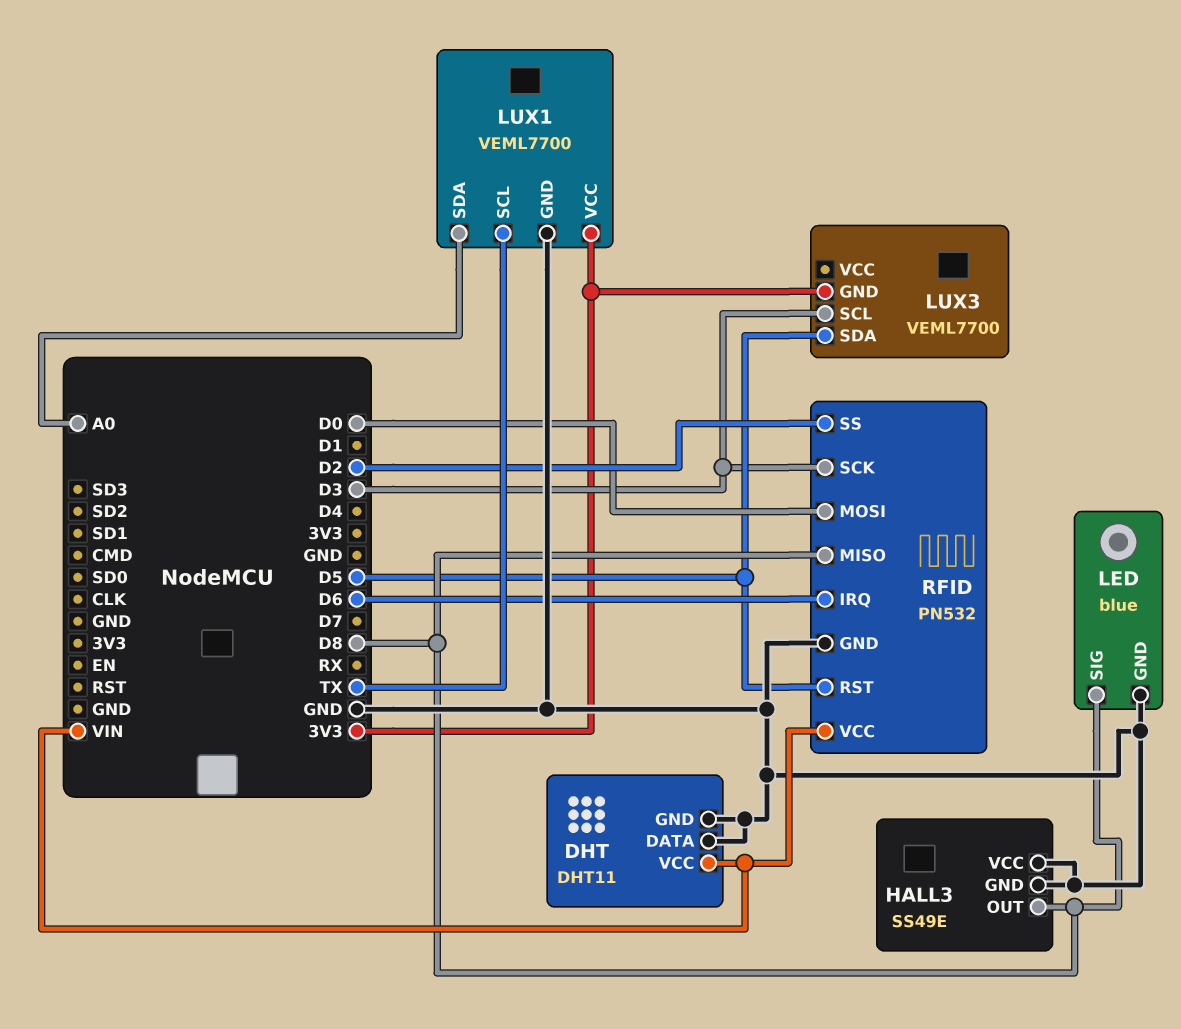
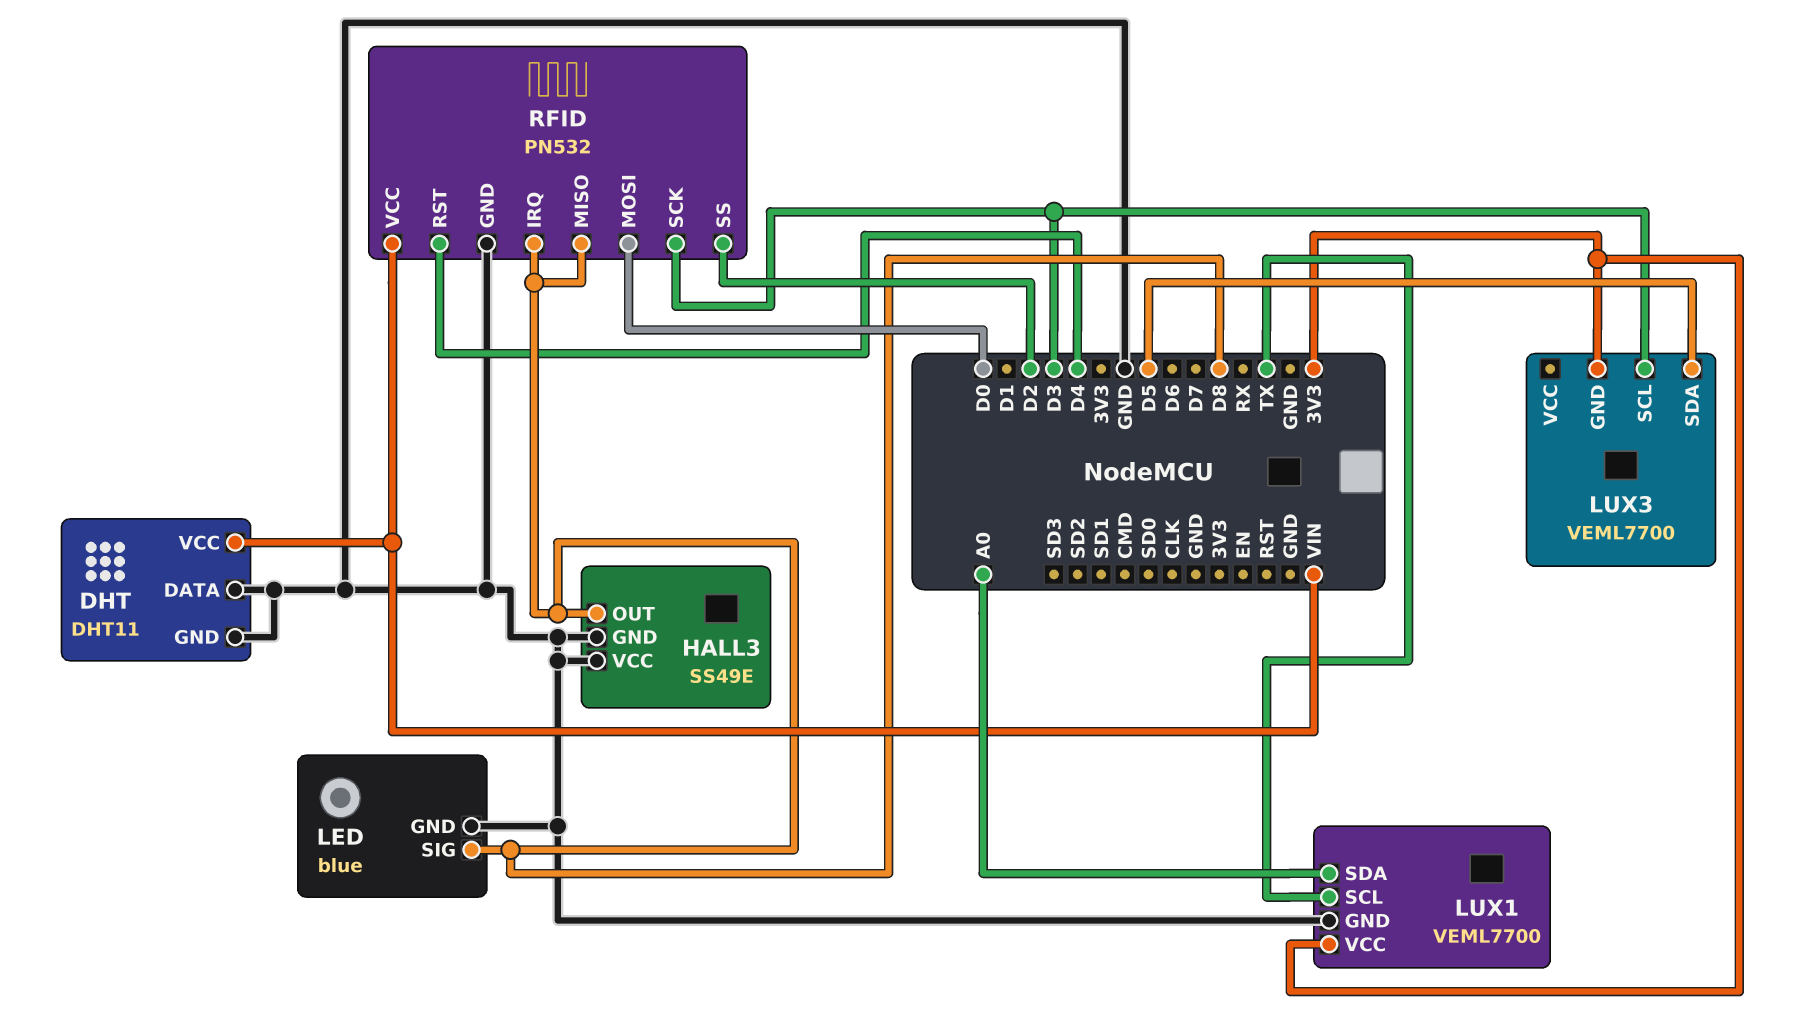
RFID pin IRQ: D6 -> D8
RFID pin RST: D5 -> D4

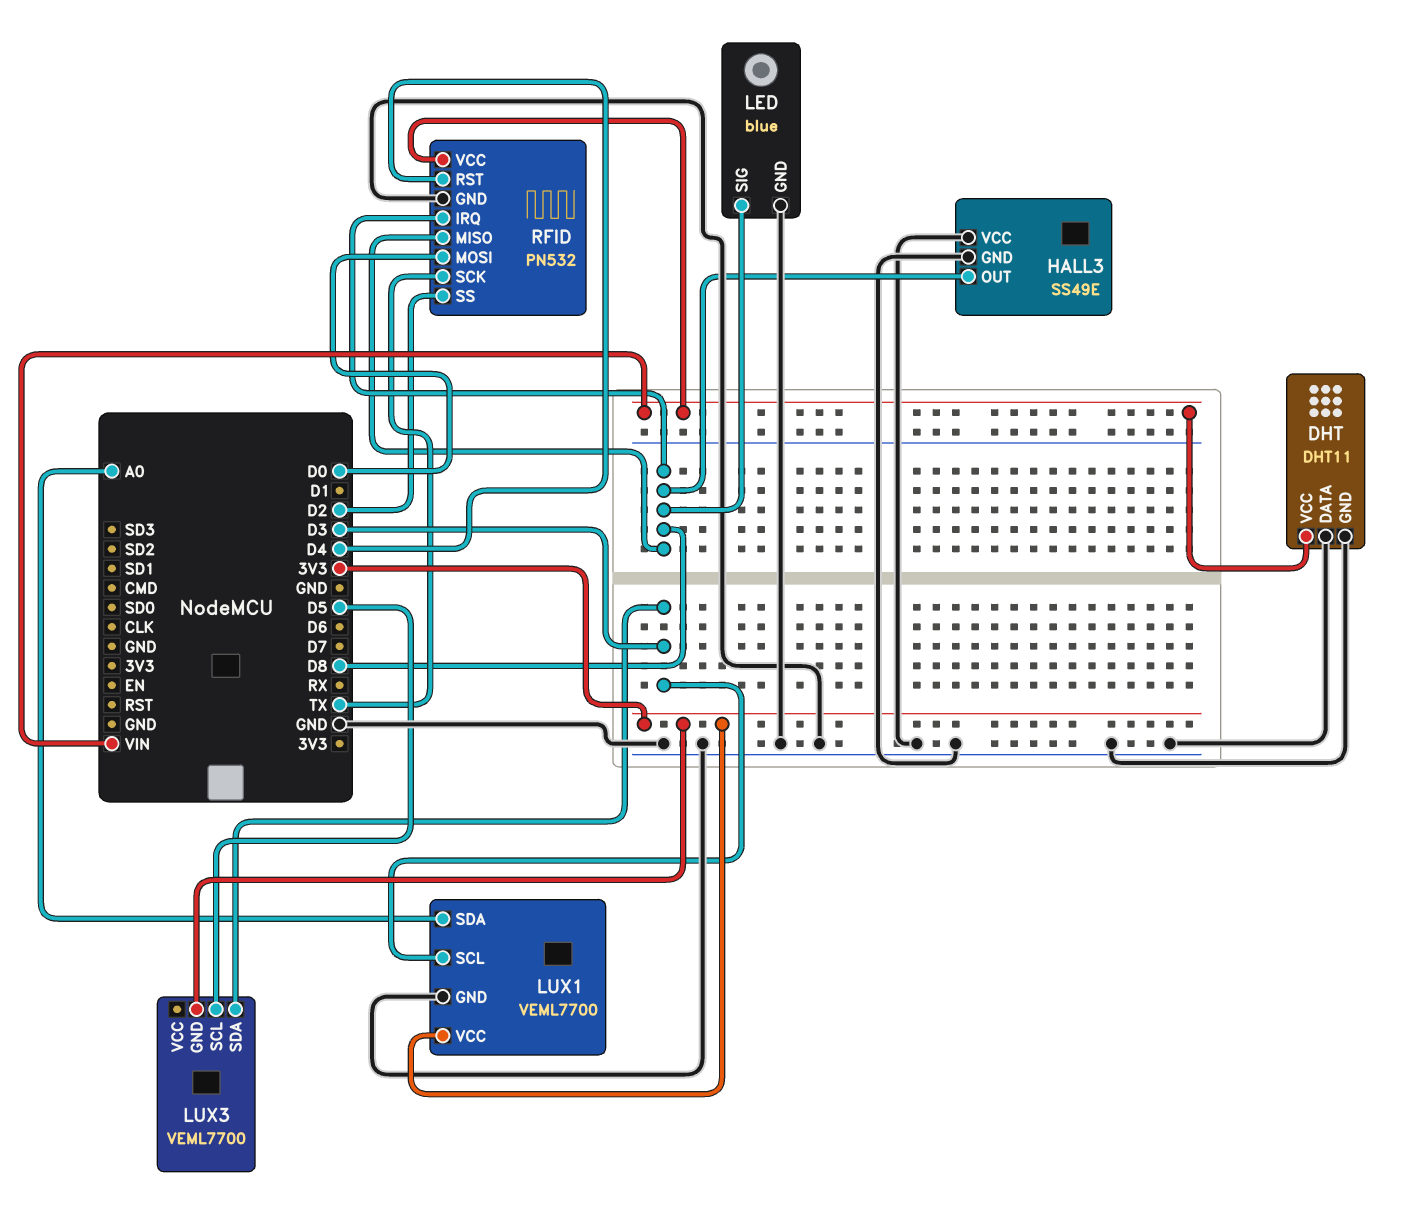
LUX1 pin SCL: TX -> D3
LUX3 pin SCL: D3 -> D5
LUX3 pin SDA: D5 -> D3
RFID pin SCK: D3 -> TX

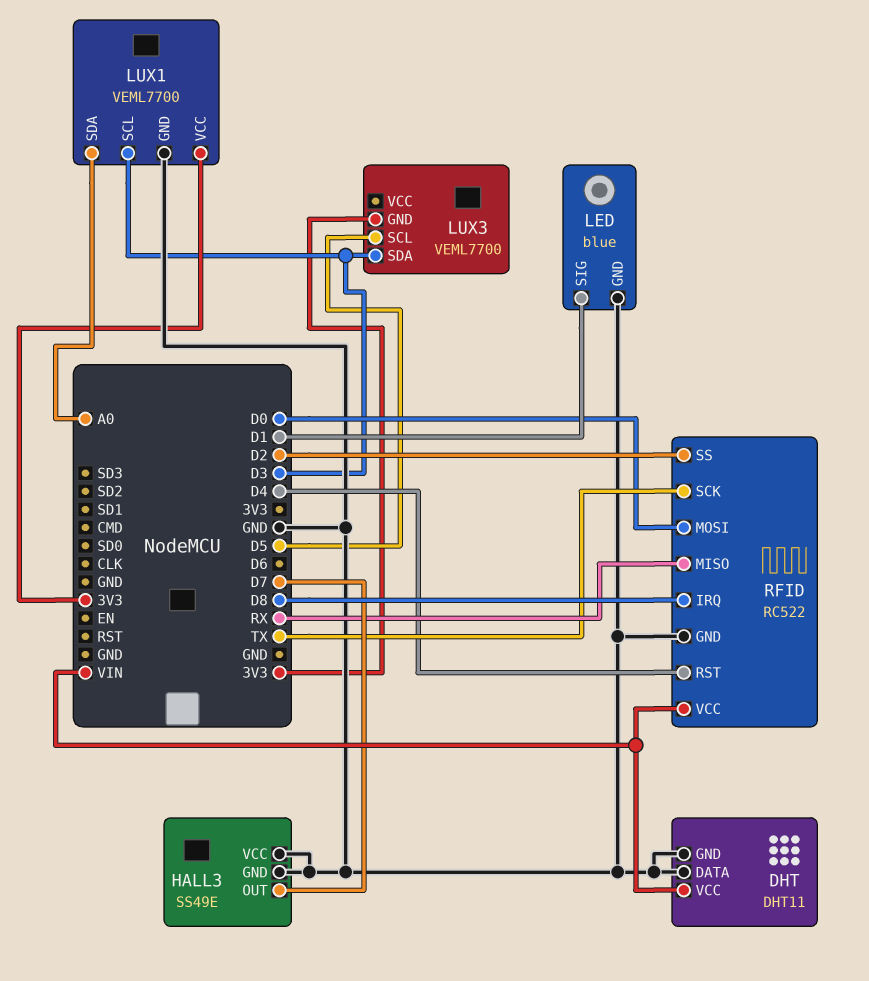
HALL3 pin OUT: D8 -> D7
LED pin SIG: D8 -> D1
RFID: PN532 -> RC522
RFID pin MISO: D8 -> RX

